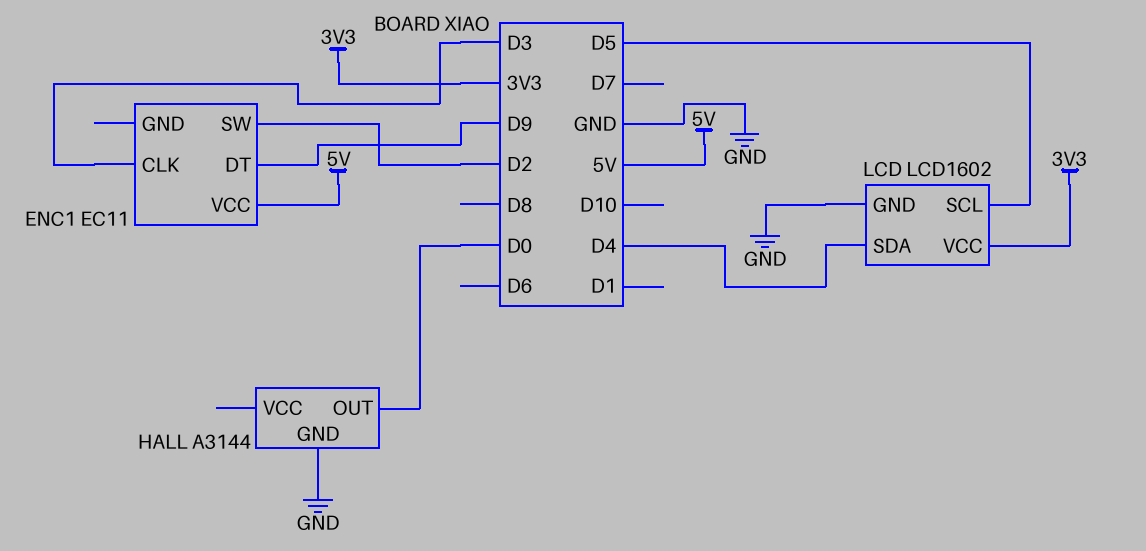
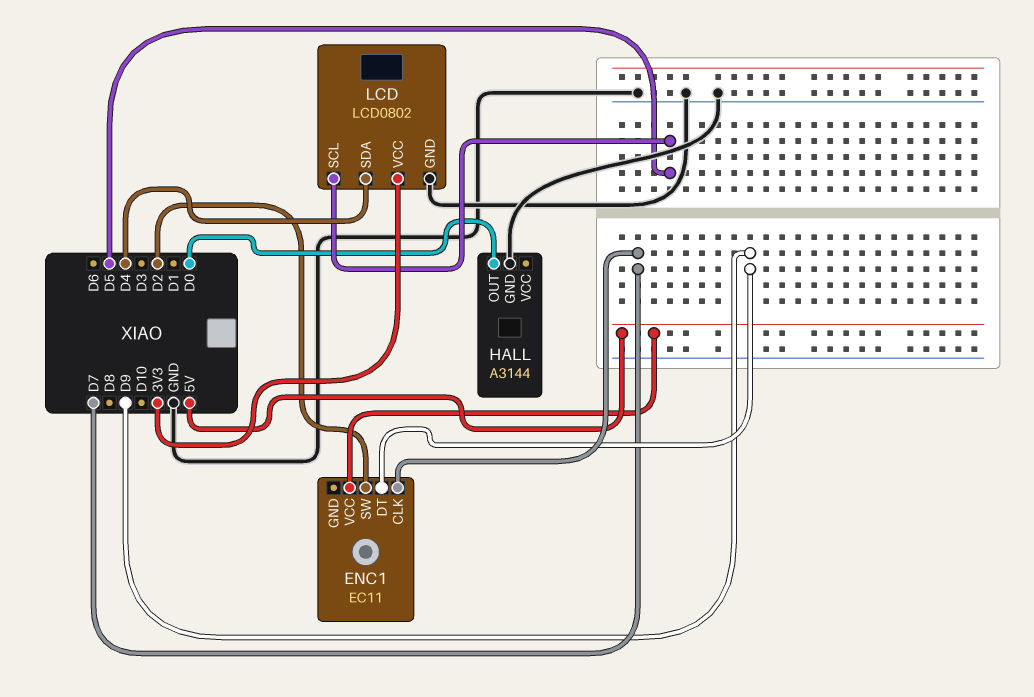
ENC1 pin CLK: D3 -> D7
LCD: LCD1602 -> LCD0802

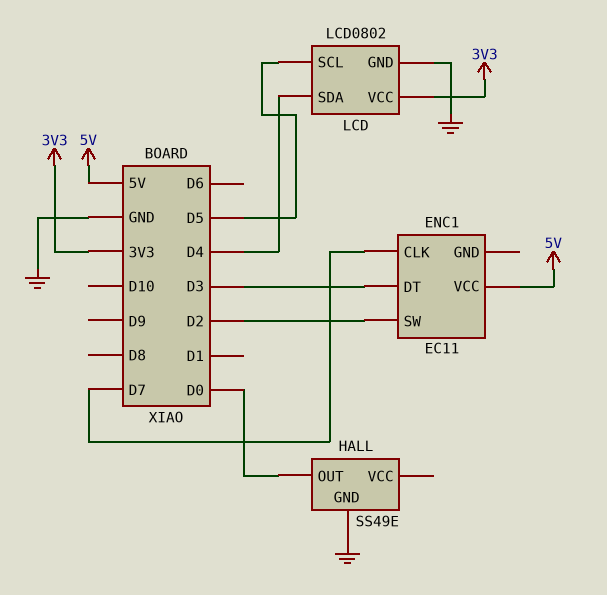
ENC1 pin DT: D9 -> D3
HALL: A3144 -> SS49E

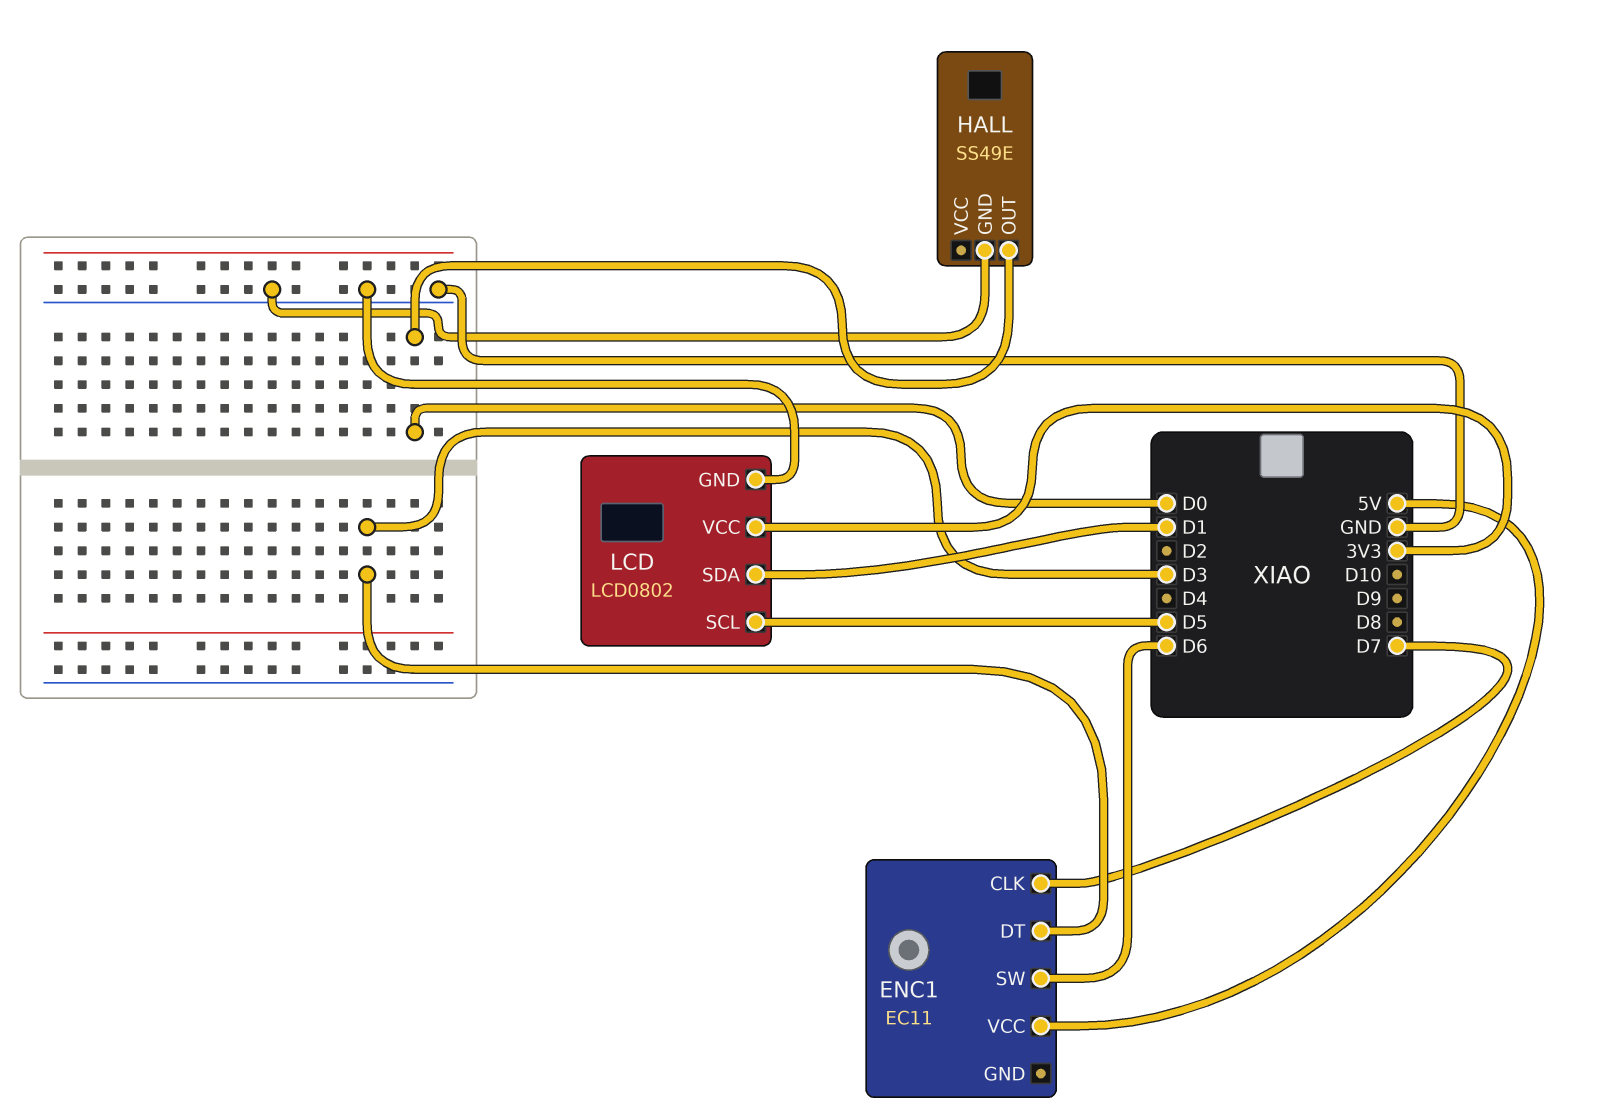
ENC1 pin SW: D2 -> D6
LCD pin SDA: D4 -> D1

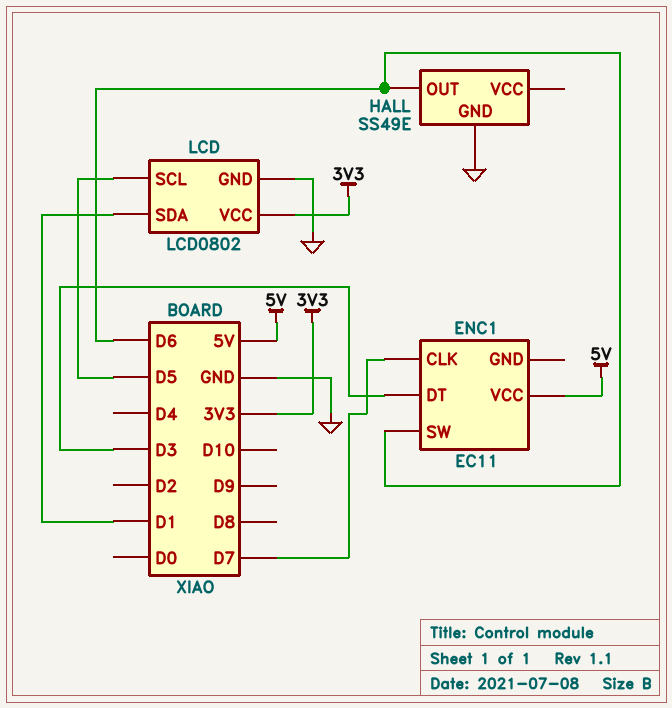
HALL pin OUT: D0 -> D6

